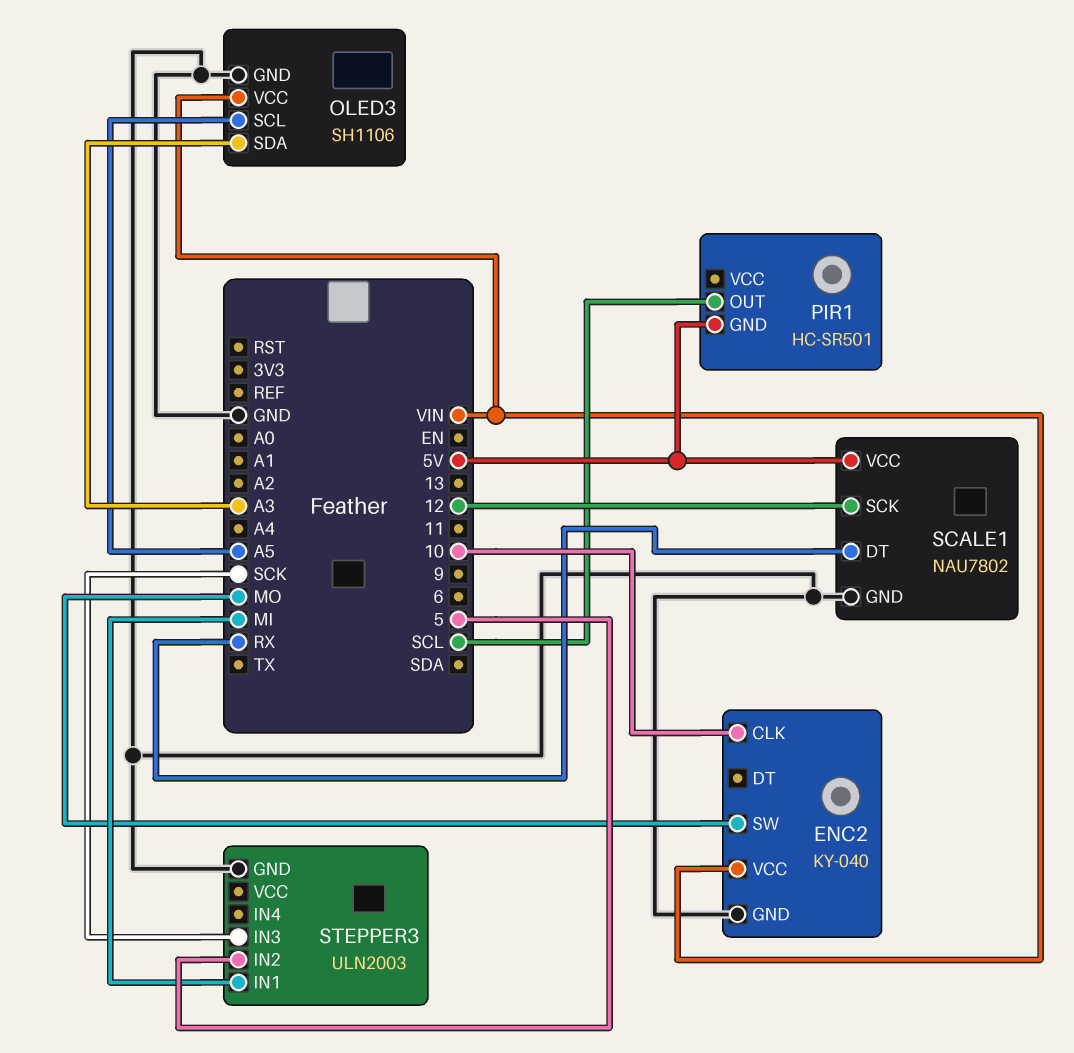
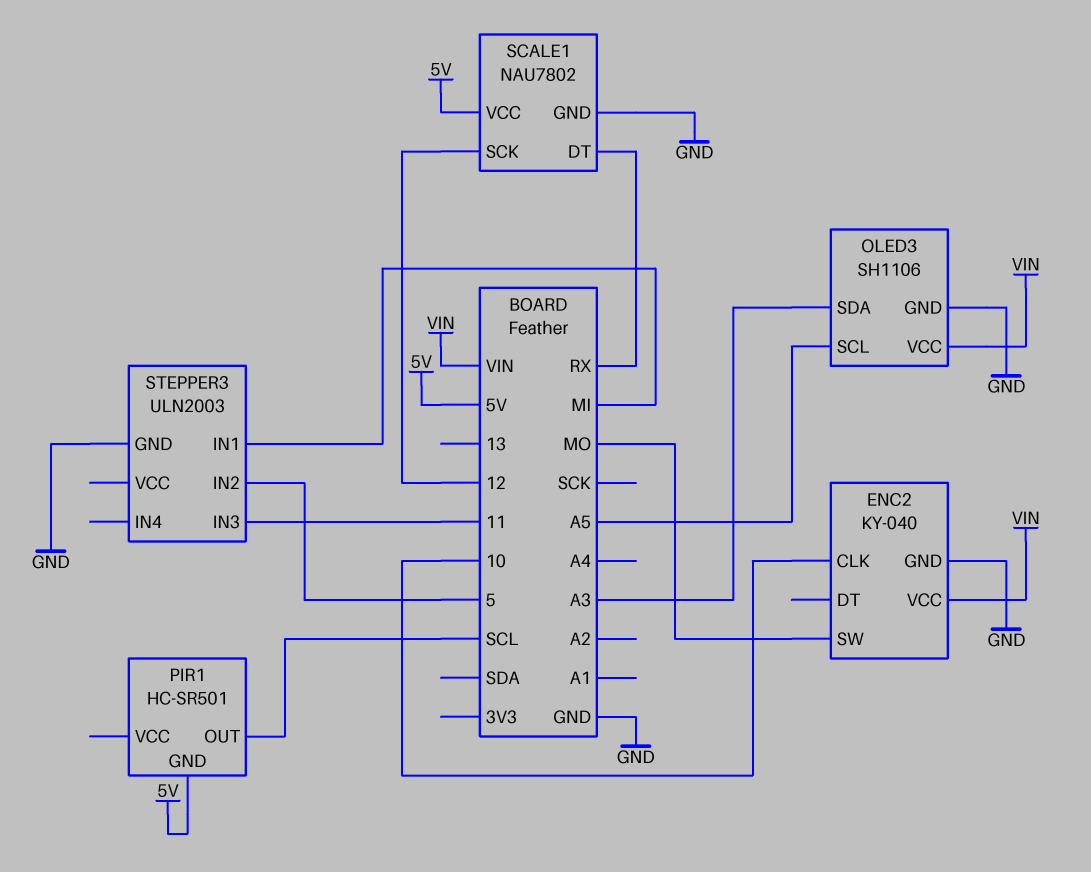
STEPPER3 pin IN3: SCK -> 11

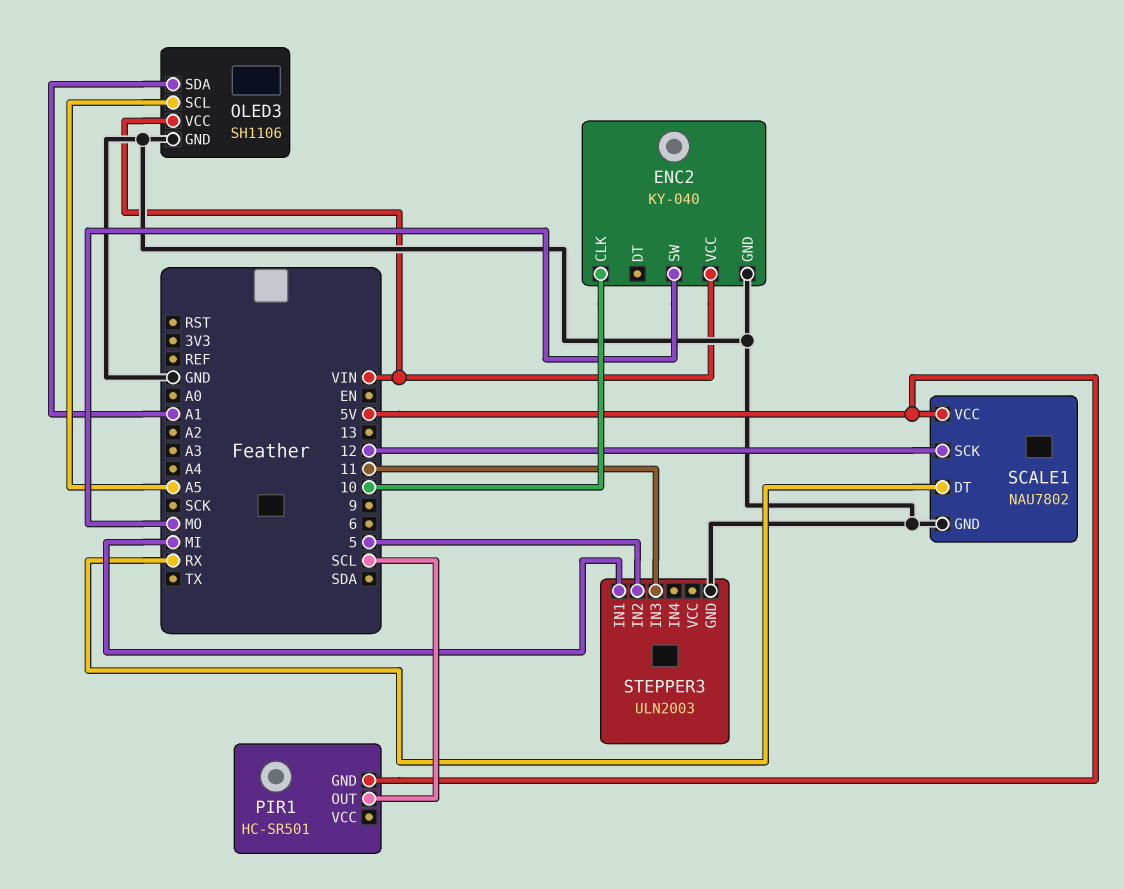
OLED3 pin SDA: A3 -> A1

